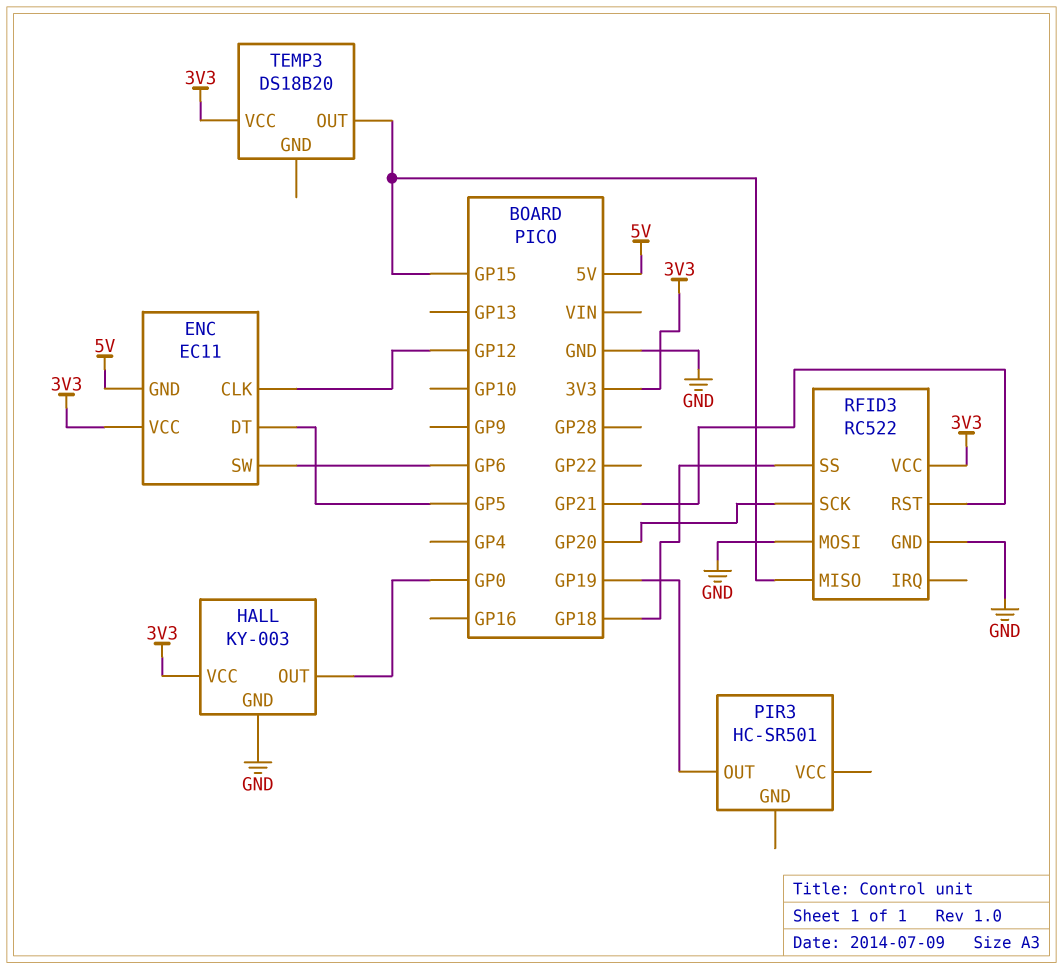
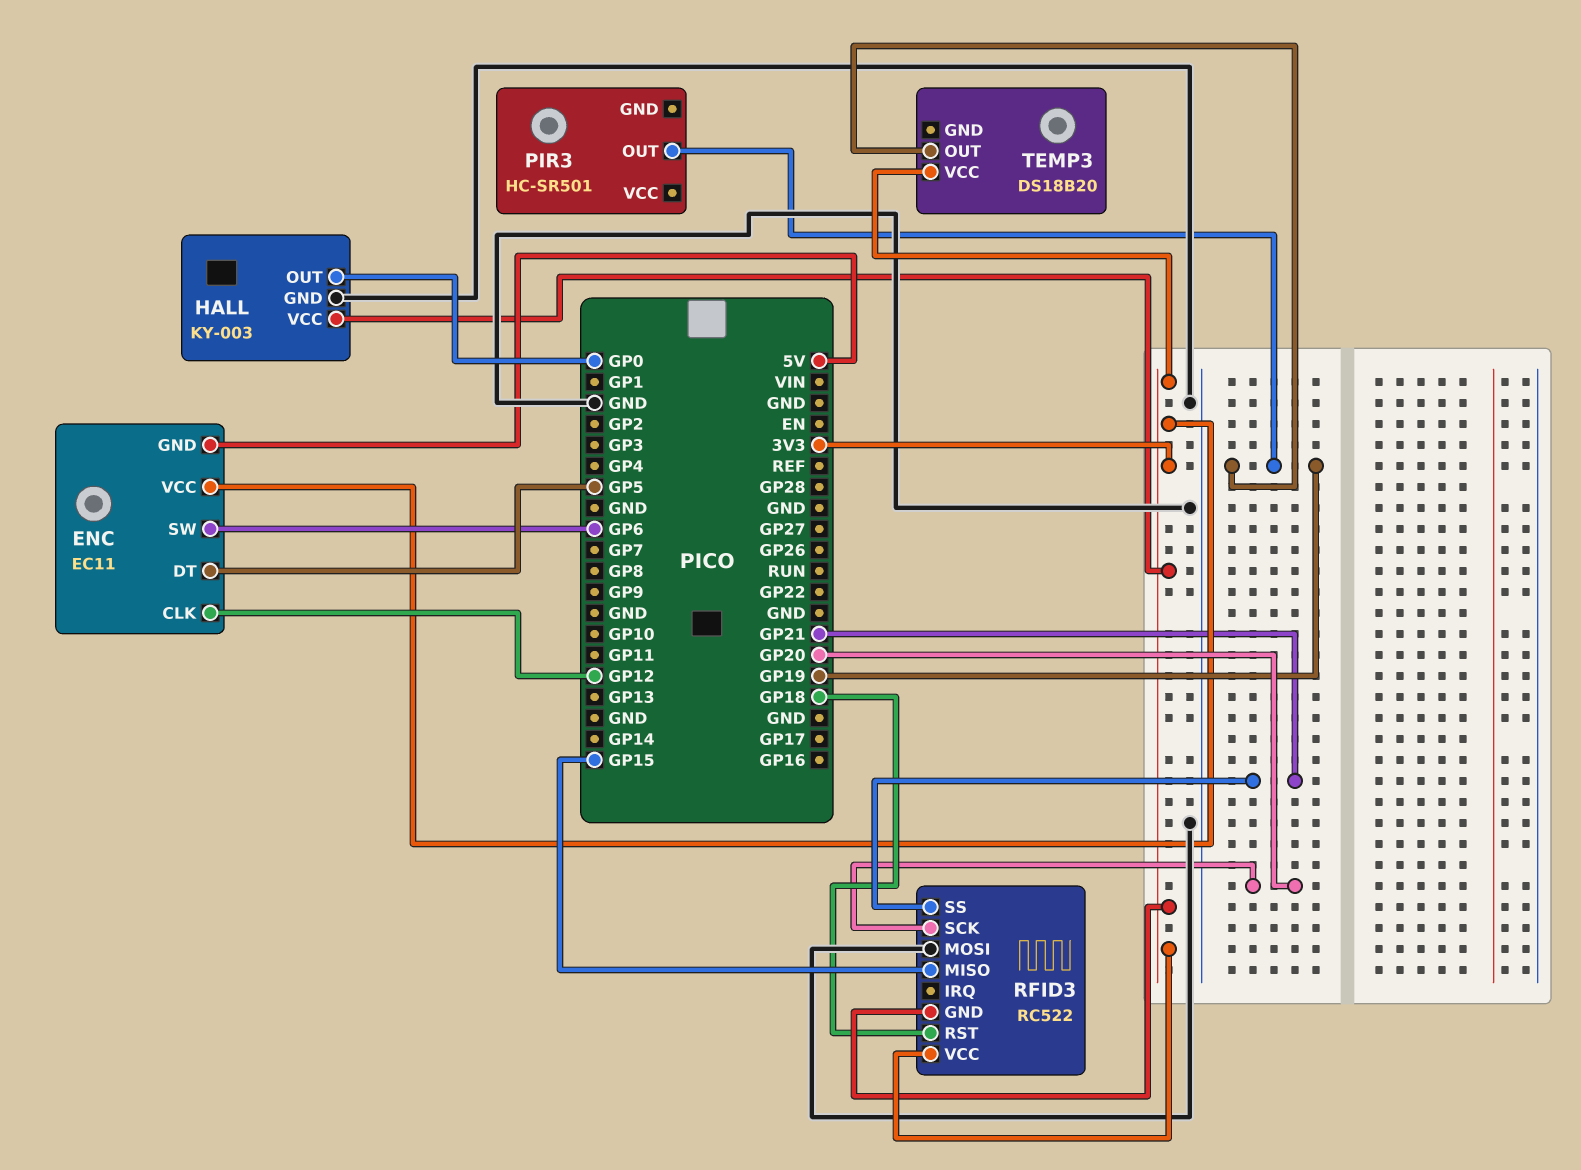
RFID3 pin GND: GND -> 3V3
RFID3 pin RST: GP21 -> GP18
RFID3 pin SS: GP18 -> GP21
TEMP3 pin OUT: GP15 -> GP19

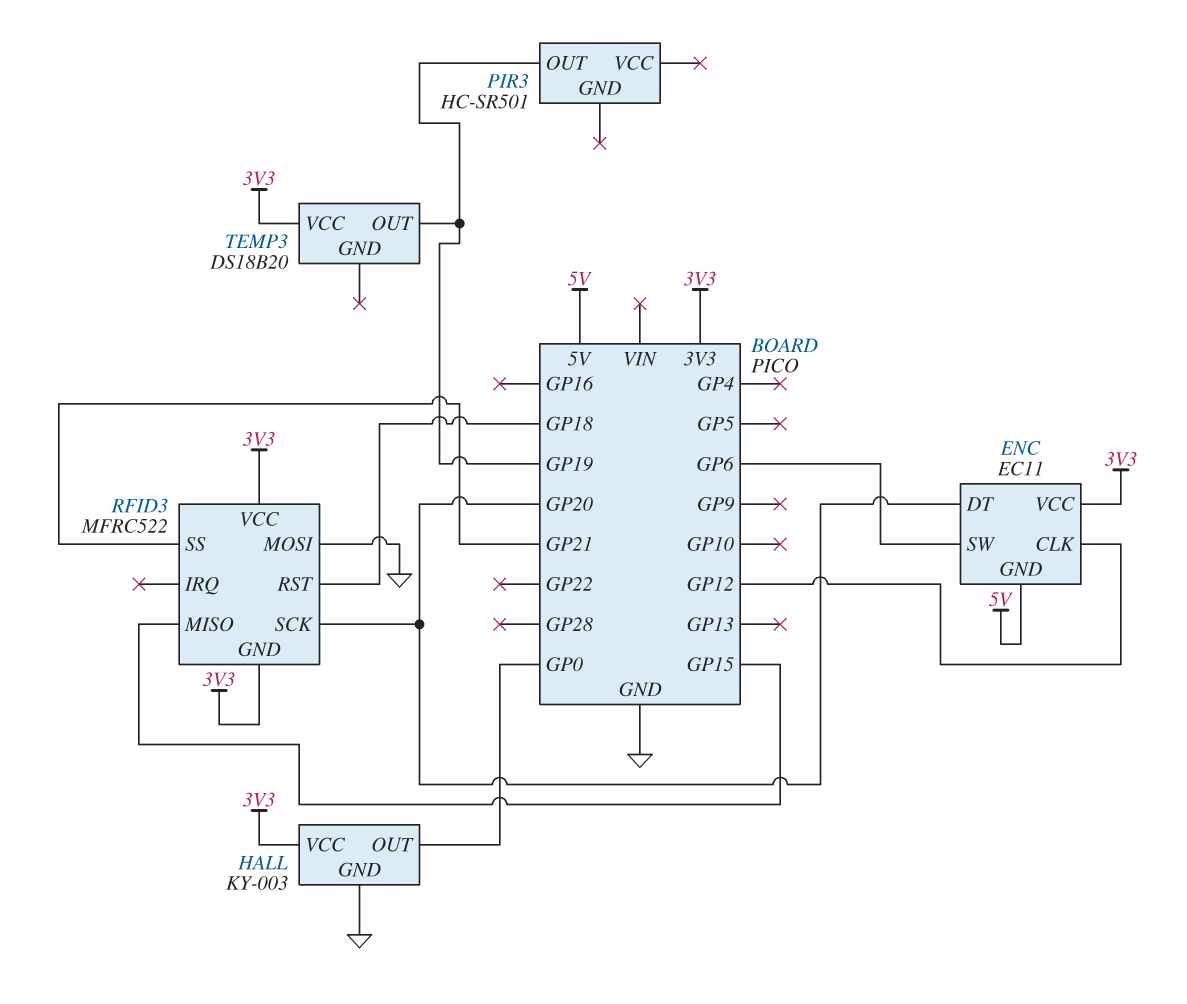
ENC pin DT: GP5 -> GP20
RFID3: RC522 -> MFRC522

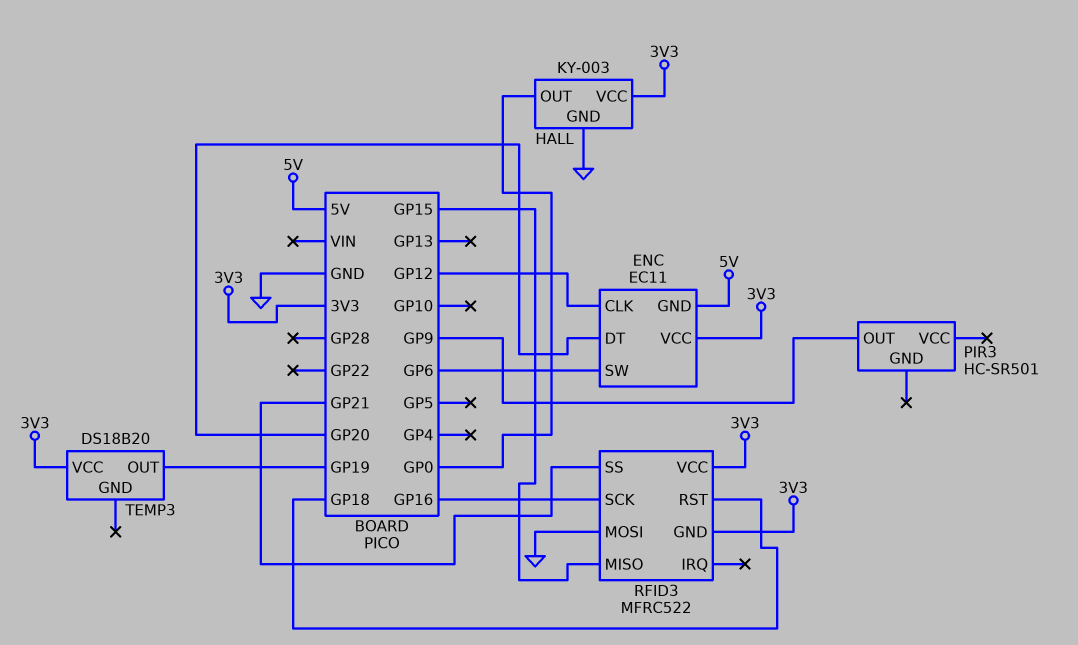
PIR3 pin OUT: GP19 -> GP9
RFID3 pin SCK: GP20 -> GP16

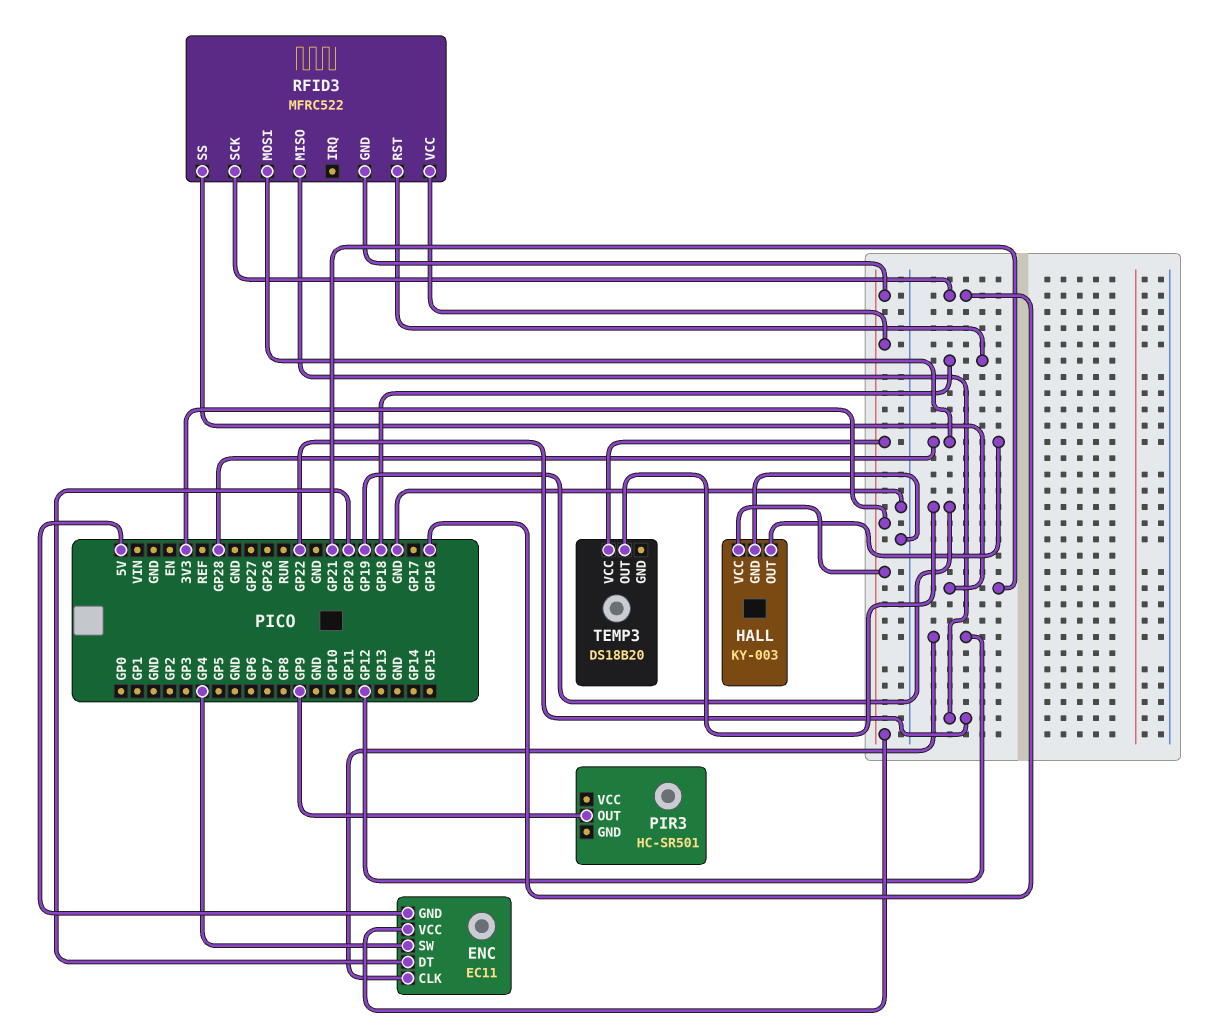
ENC pin SW: GP6 -> GP4
HALL pin OUT: GP0 -> GP28
RFID3 pin MISO: GP15 -> GP22
RFID3 pin MOSI: GND -> GP28

